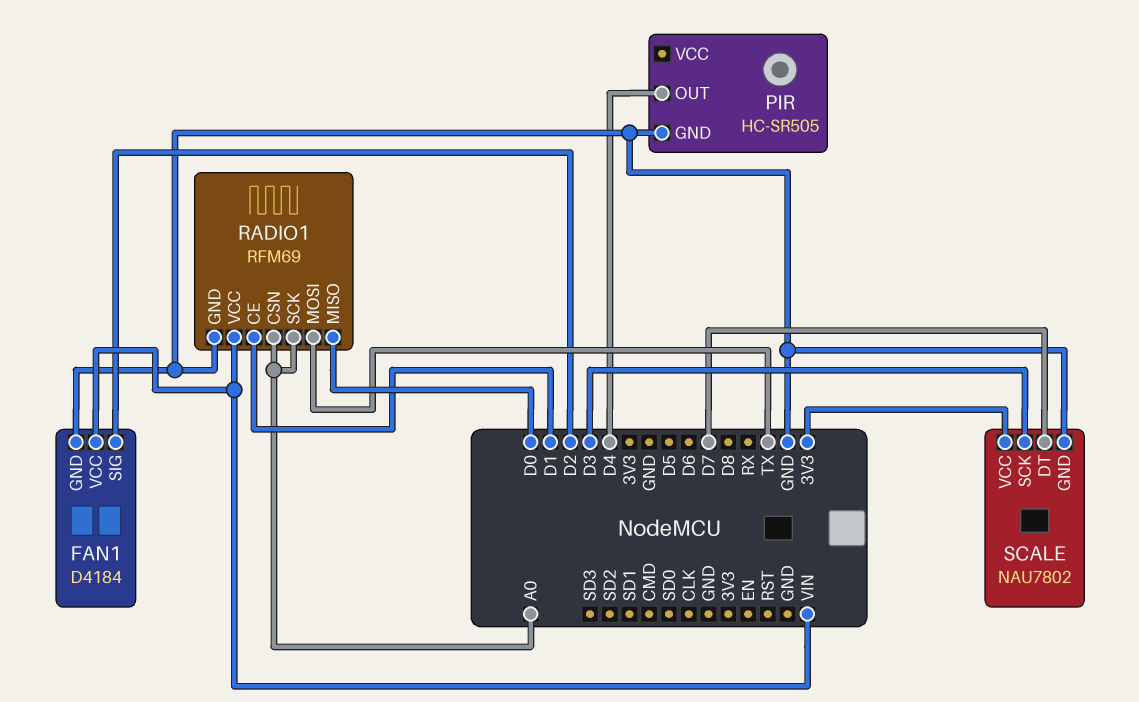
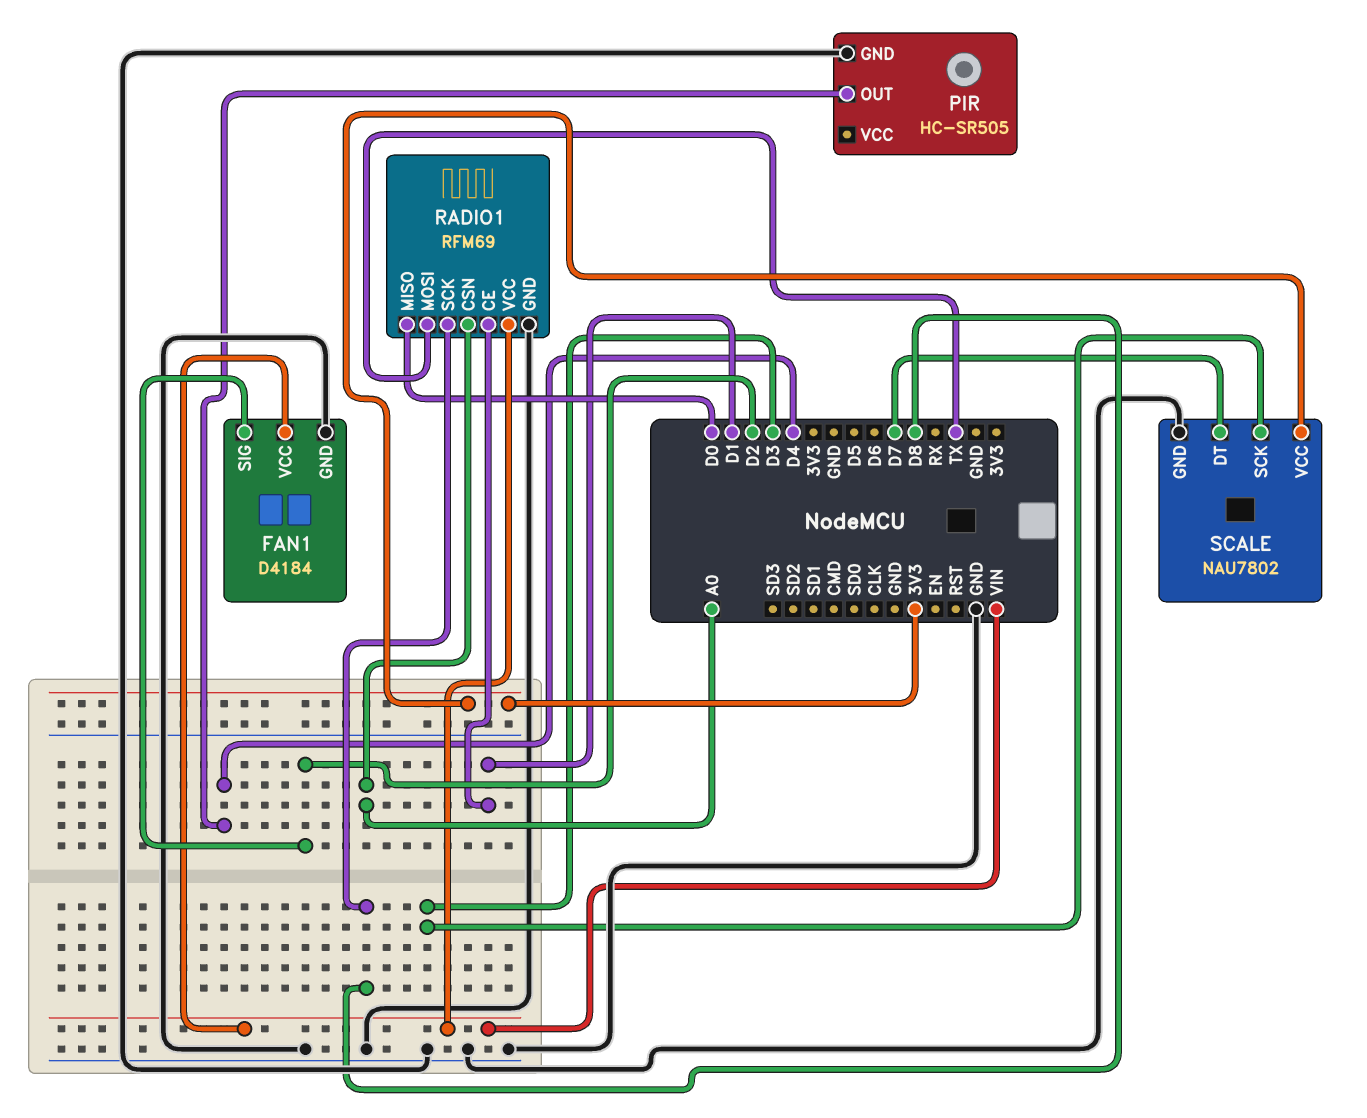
RADIO1 pin SCK: A0 -> D8

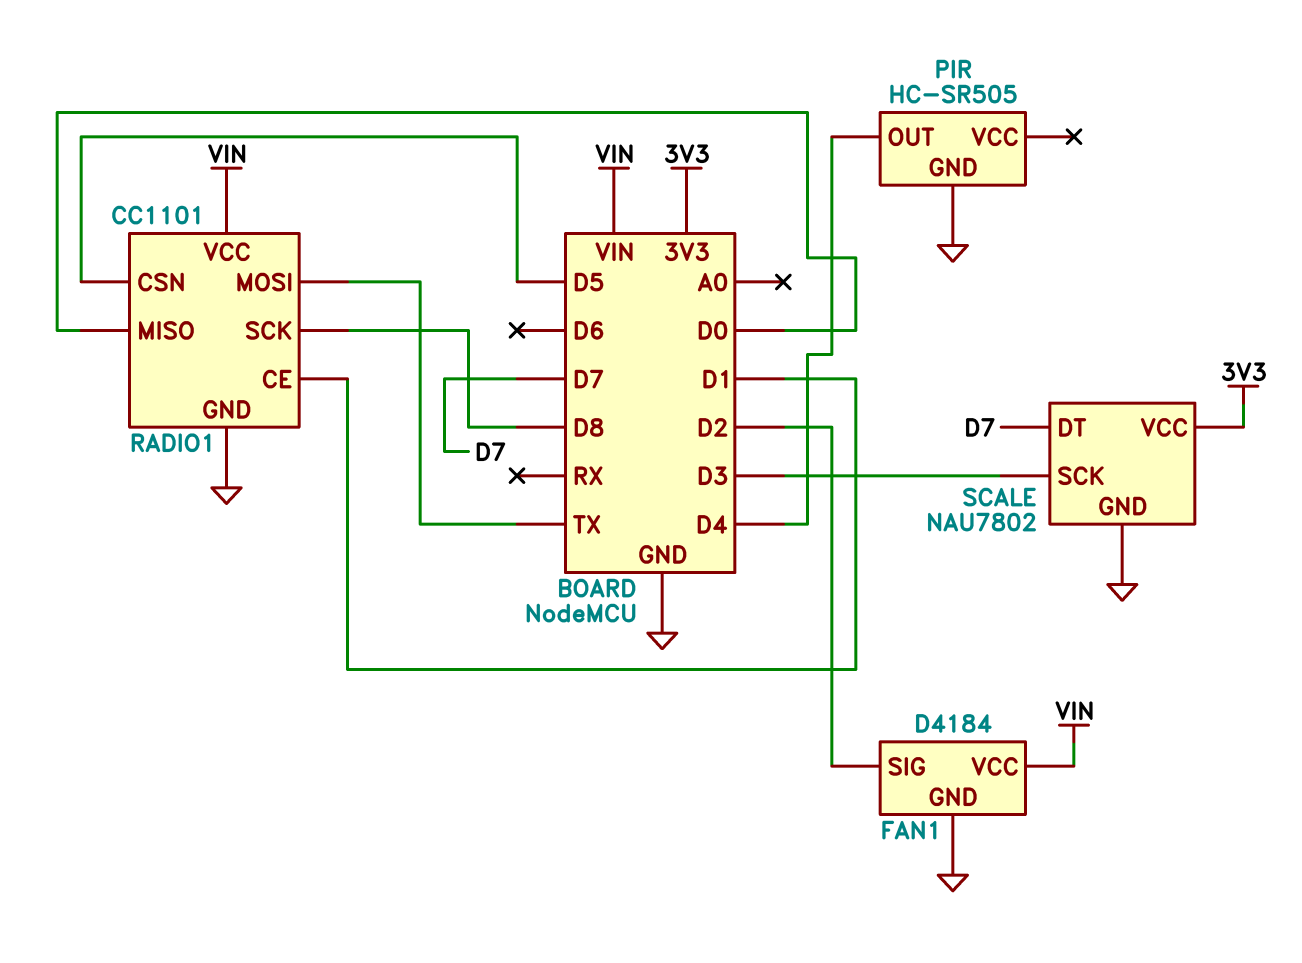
RADIO1: RFM69 -> CC1101
RADIO1 pin CSN: A0 -> D5

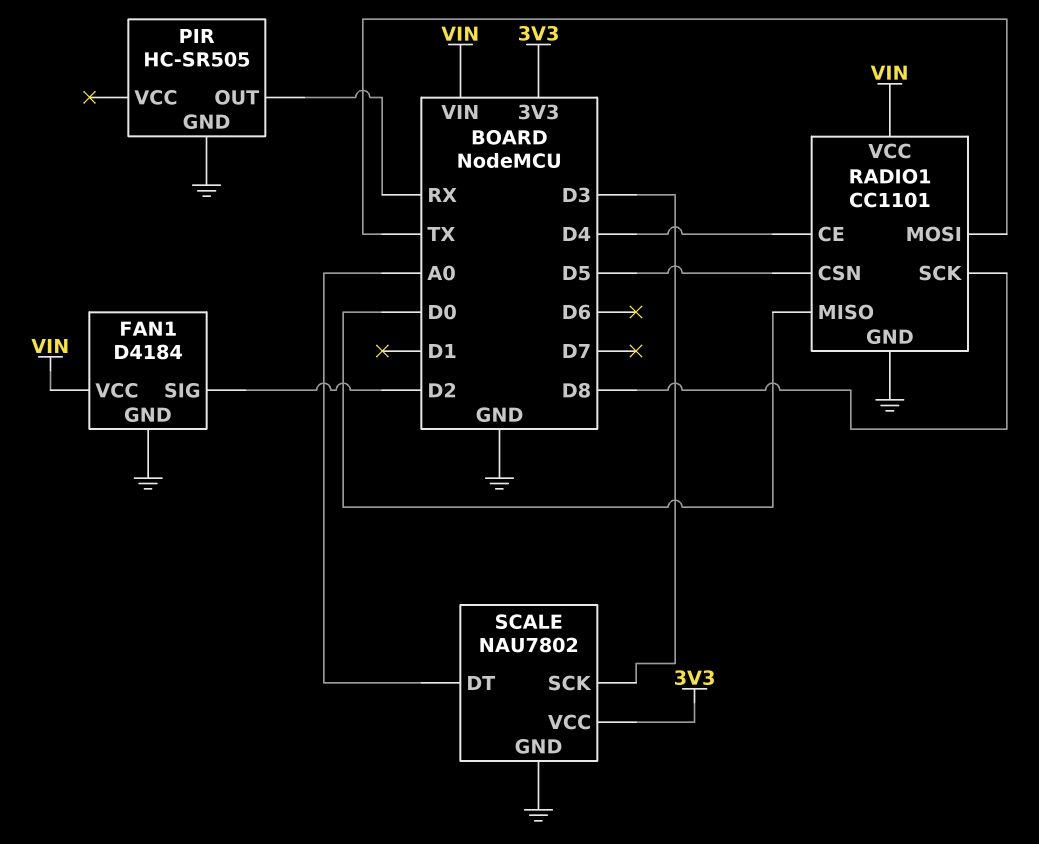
PIR pin OUT: D4 -> RX
RADIO1 pin CE: D1 -> D4
SCALE pin DT: D7 -> A0

